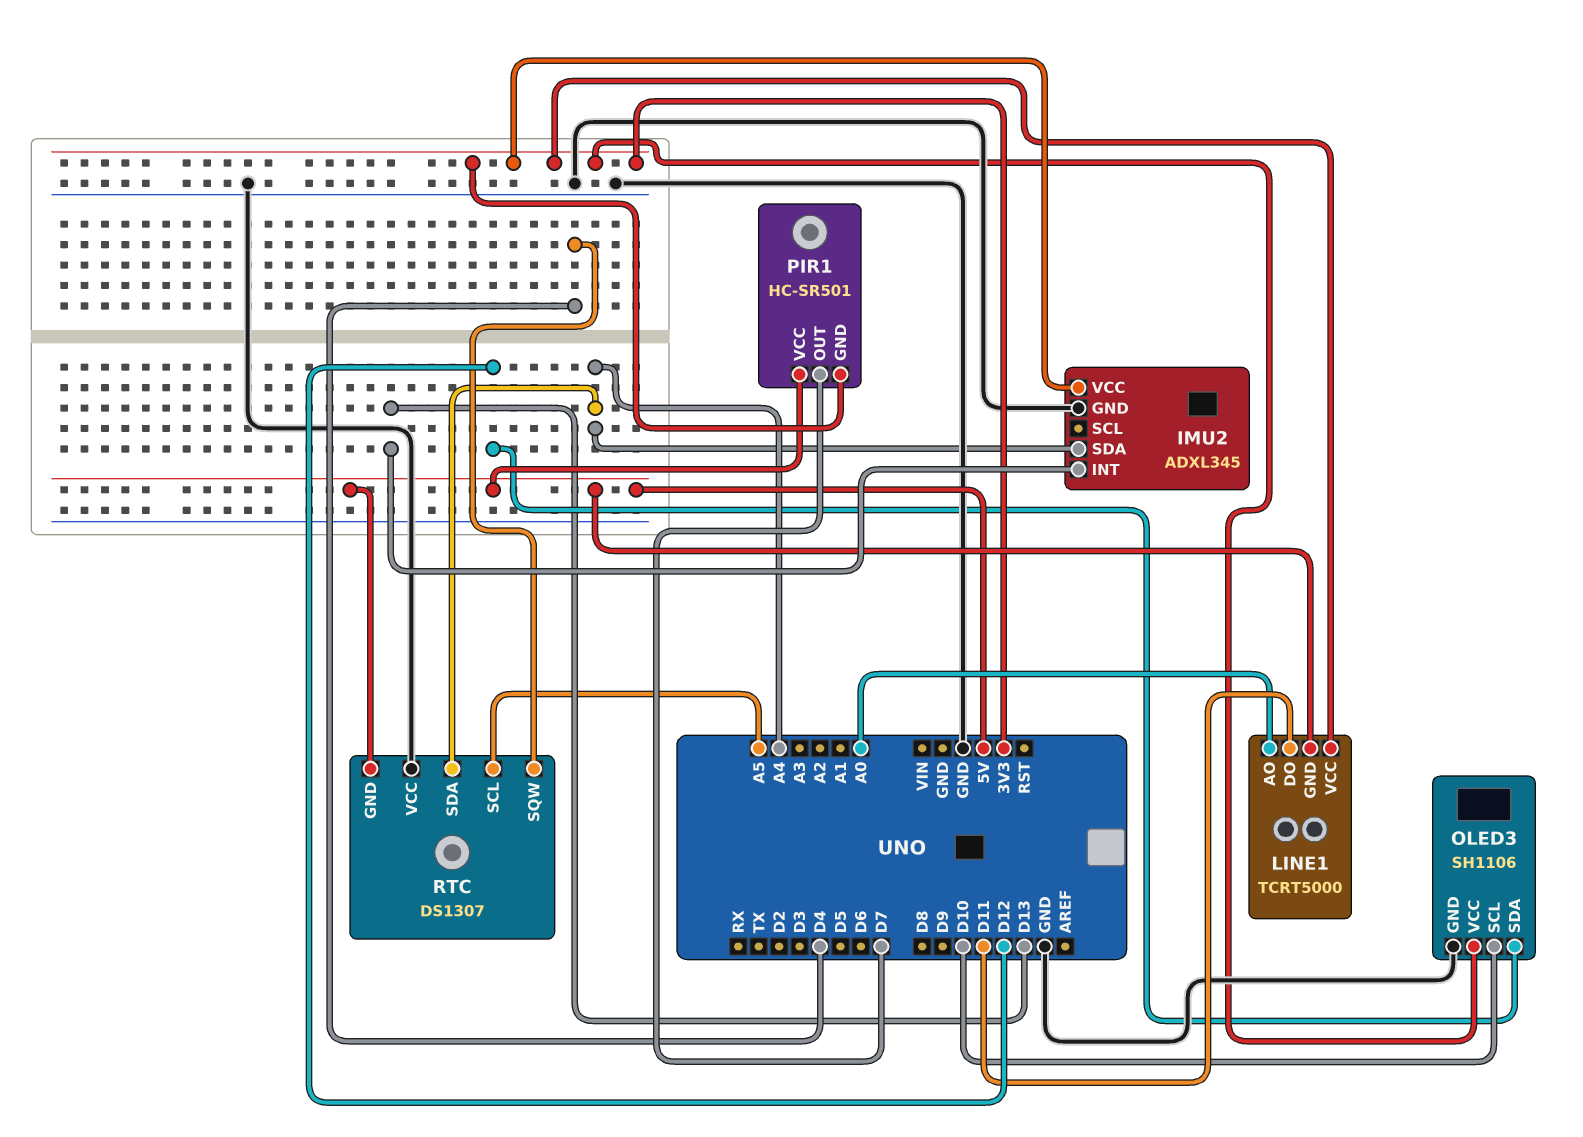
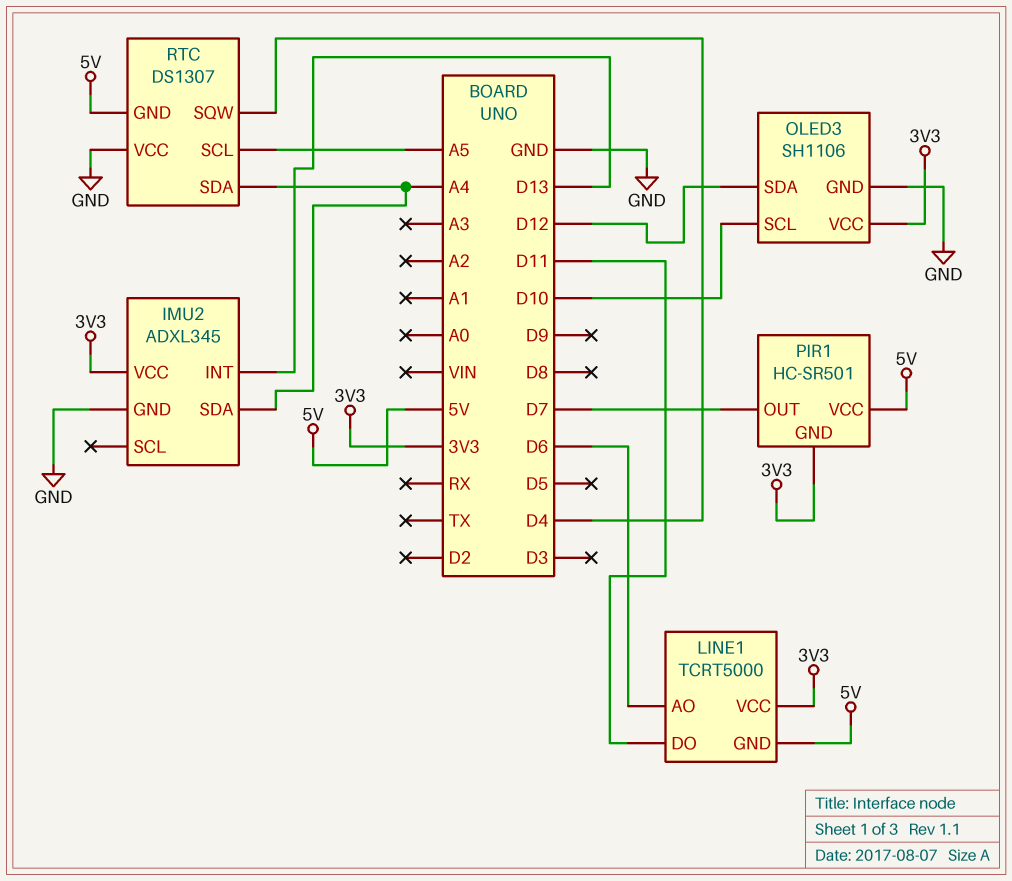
LINE1 pin AO: A0 -> D6

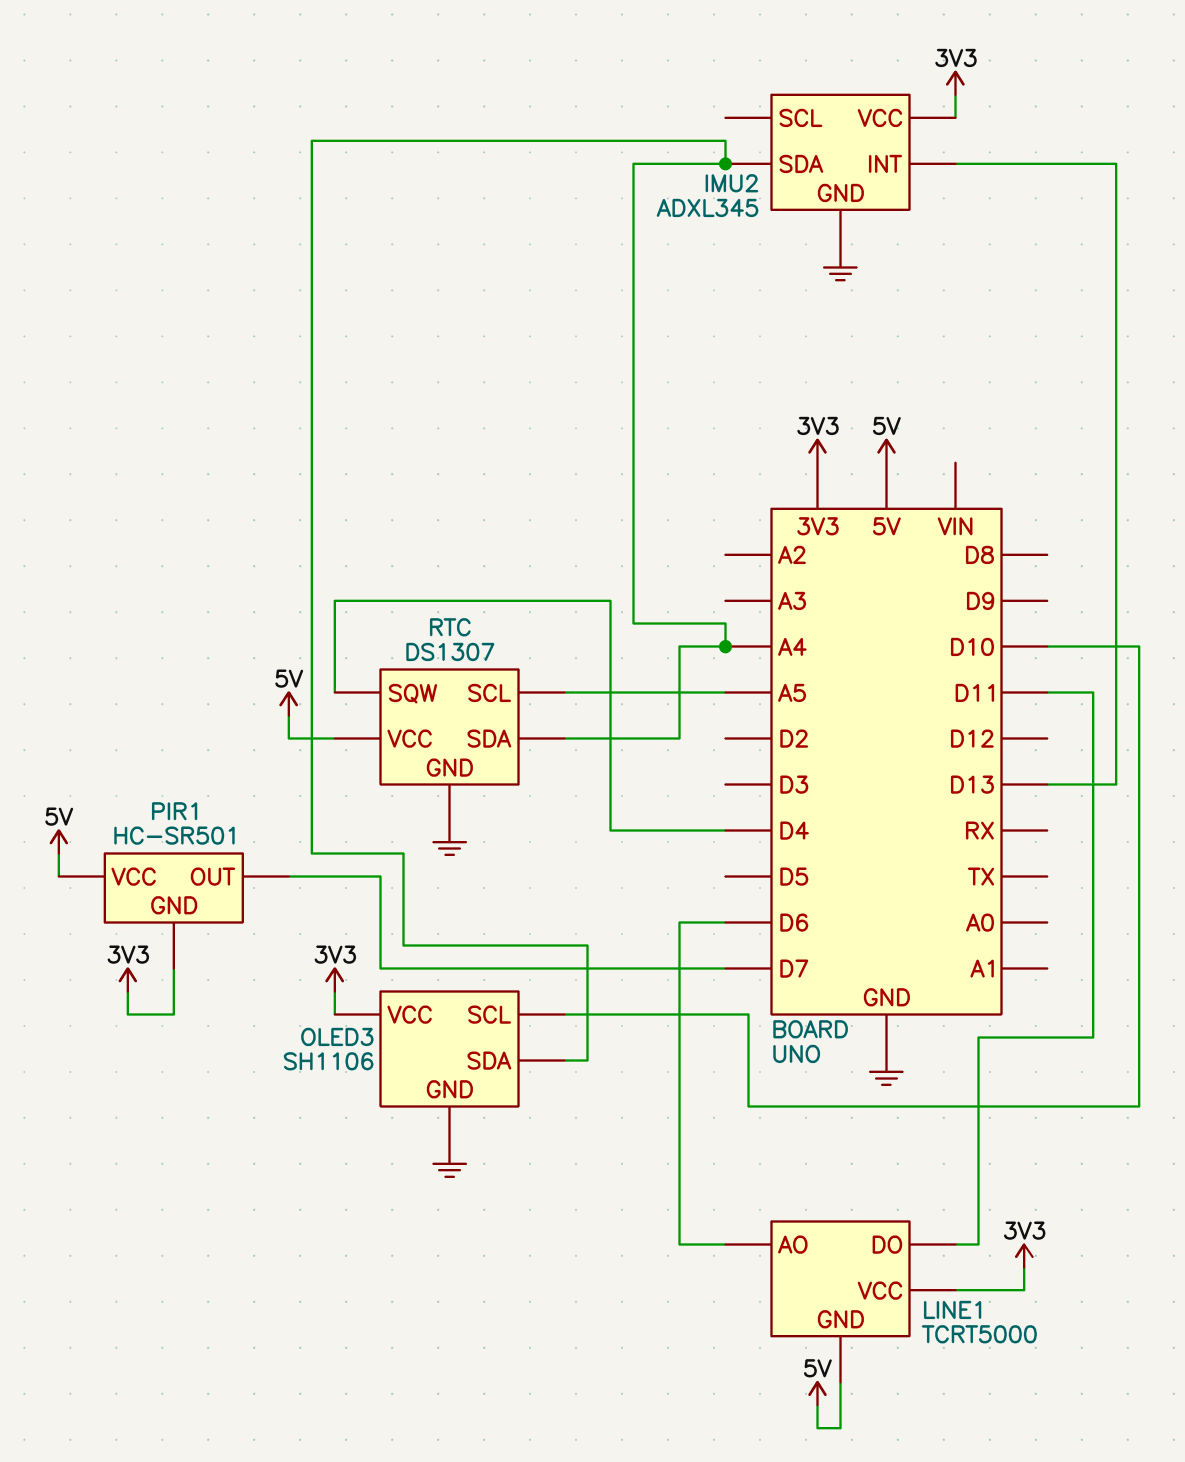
OLED3 pin SDA: D12 -> A4
RTC pin GND: 5V -> GND
RTC pin VCC: GND -> 5V

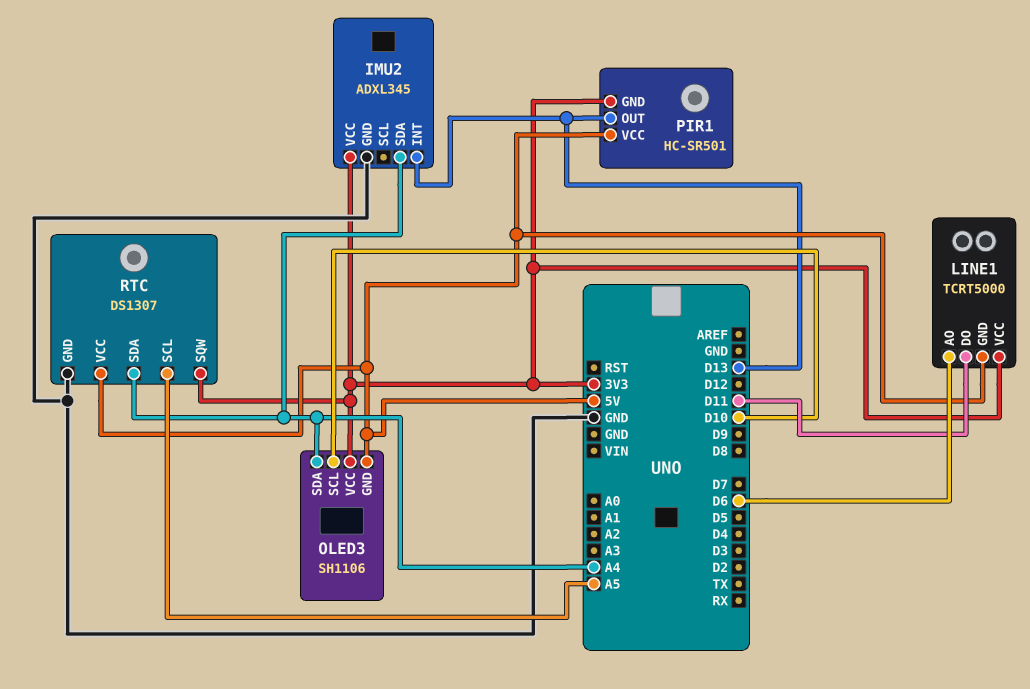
OLED3 pin GND: GND -> 5V
PIR1 pin OUT: D7 -> D13
RTC pin SQW: D4 -> 3V3

